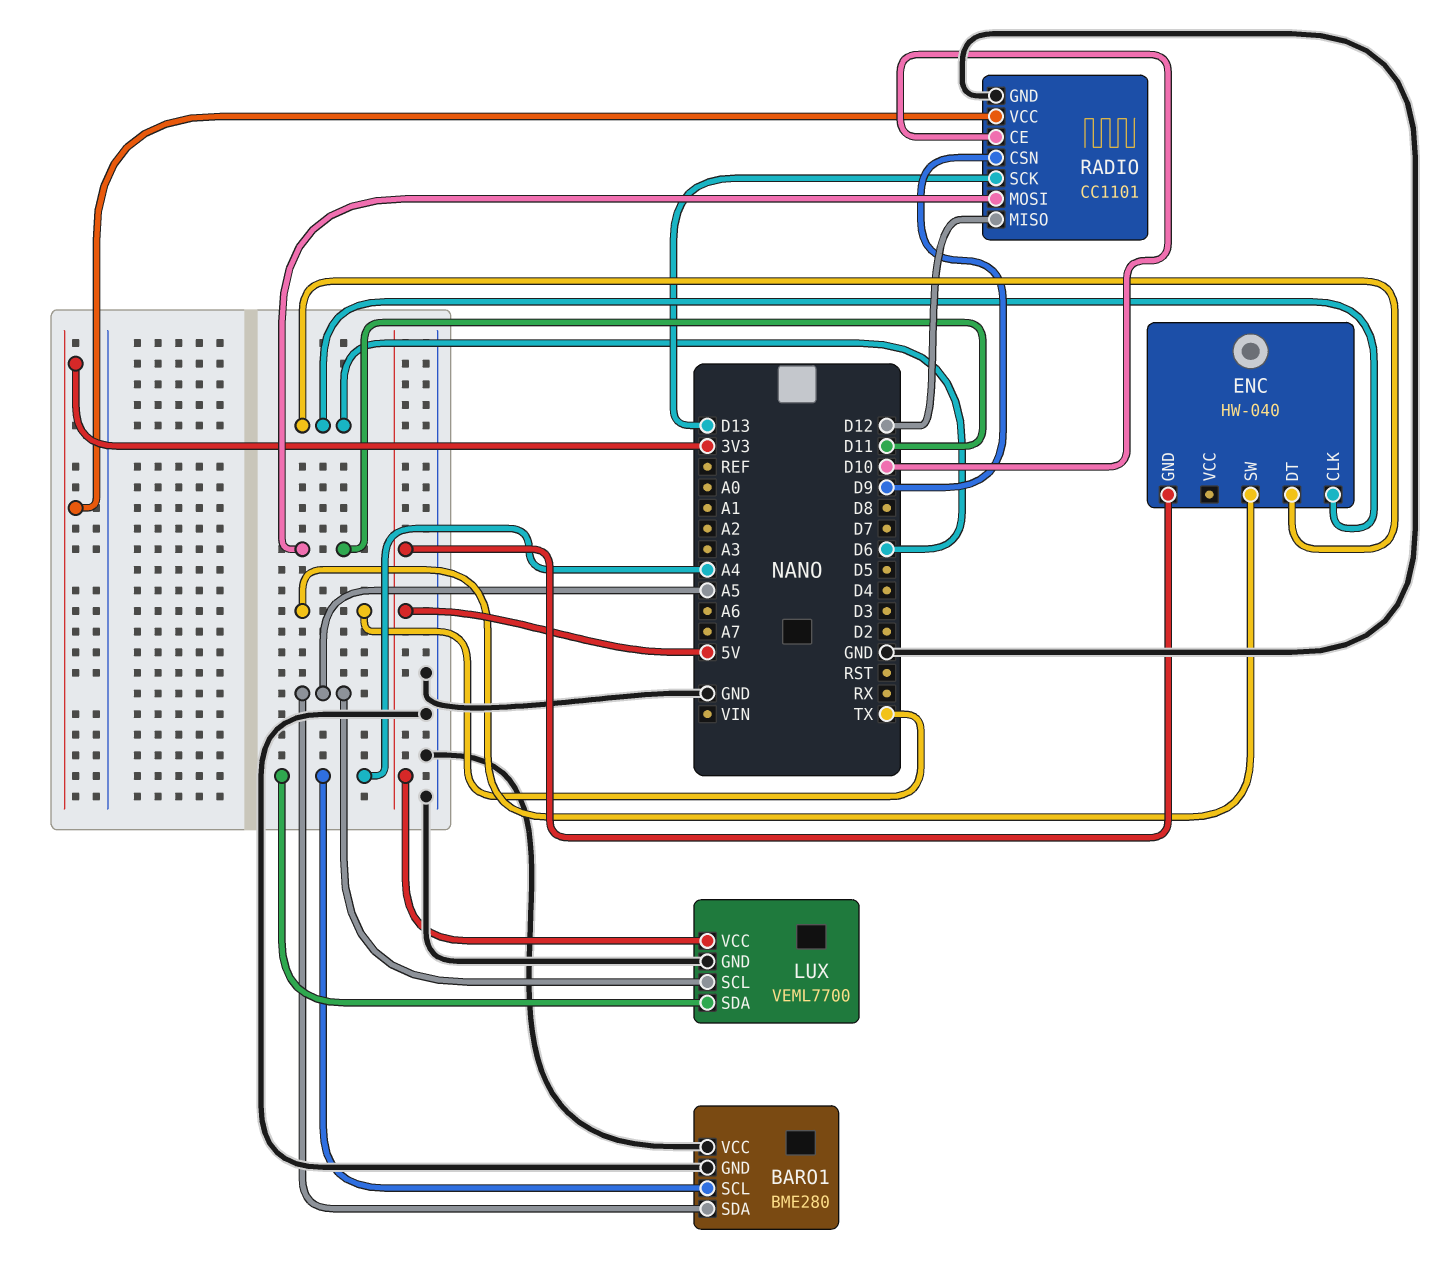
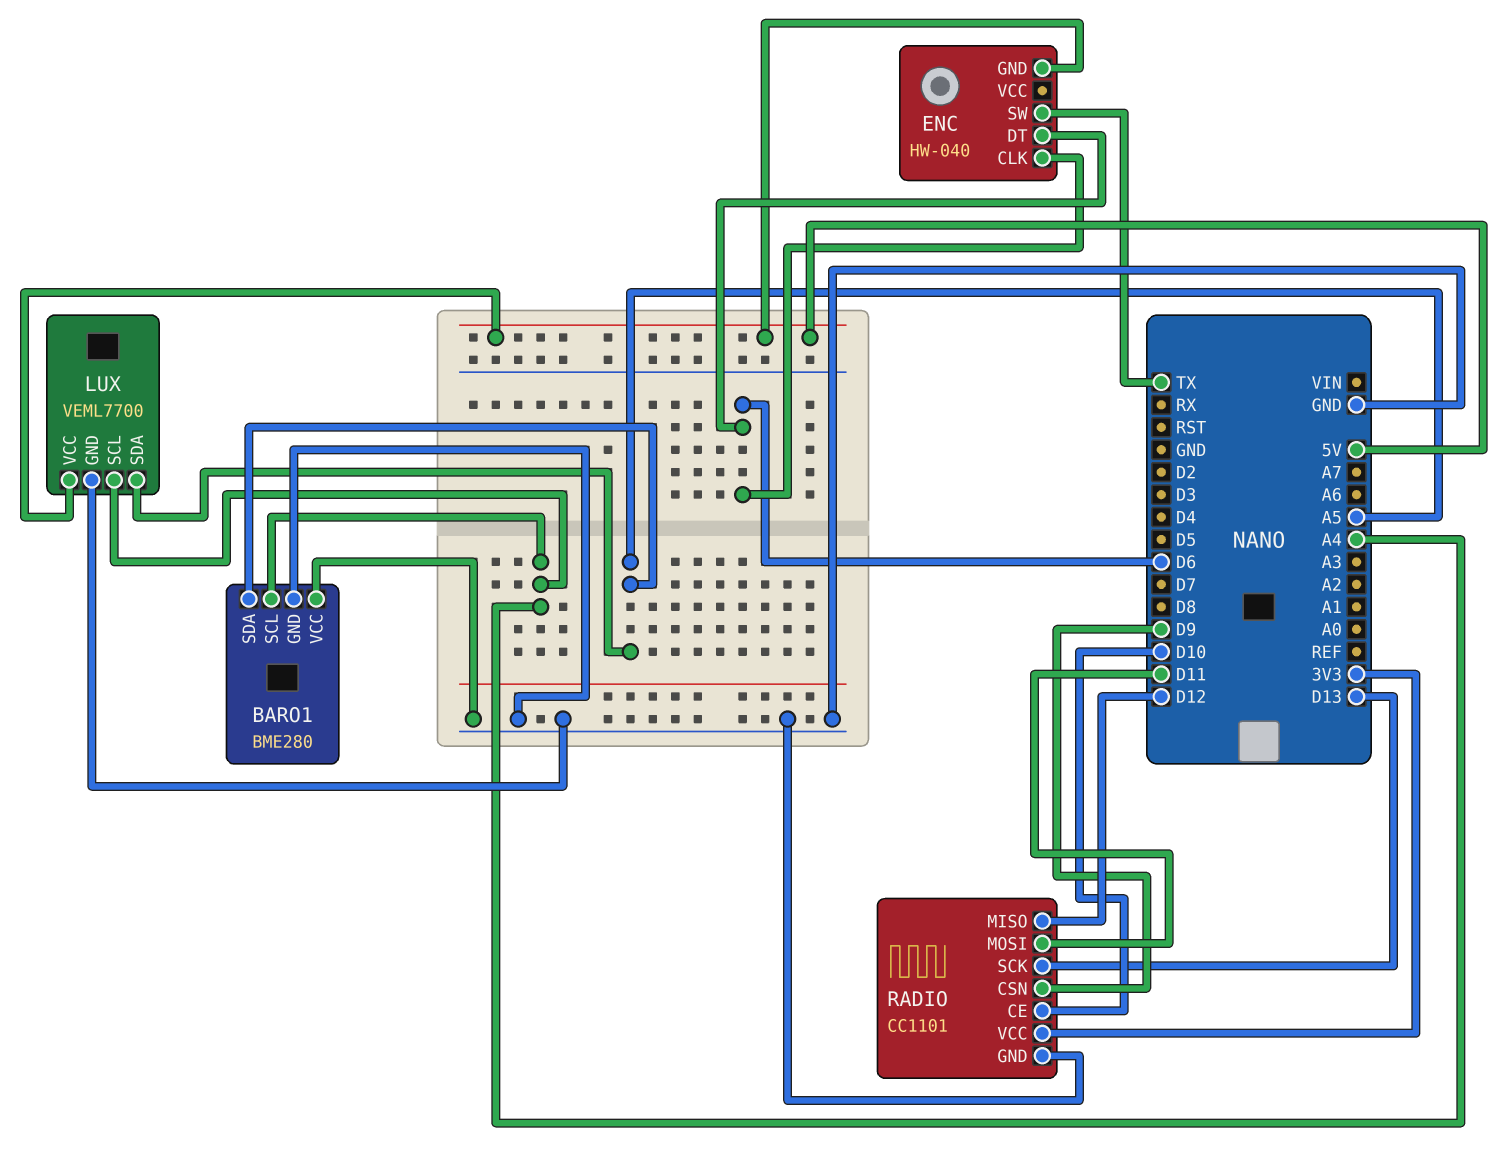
LUX pin SCL: A5 -> A4
LUX pin SDA: A4 -> A5

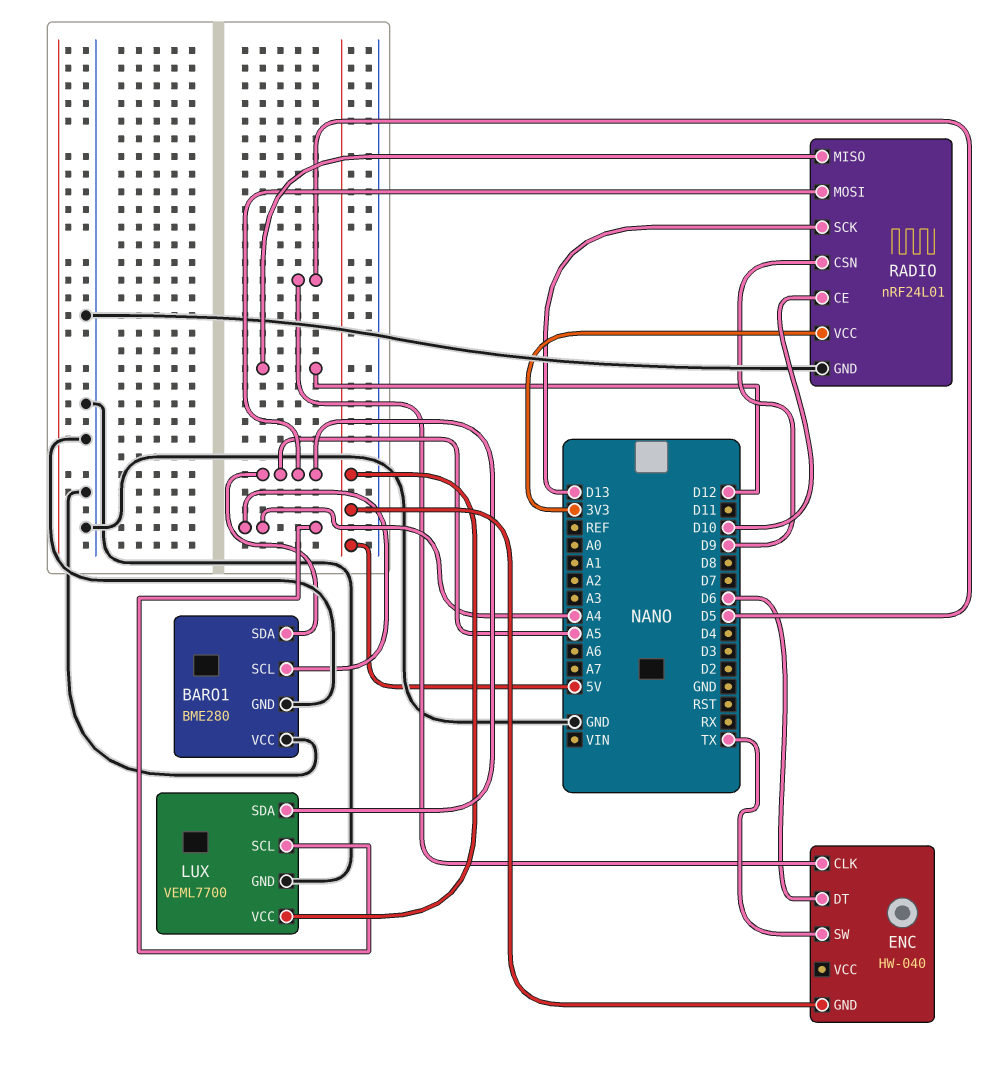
ENC pin CLK: D6 -> D5
RADIO: CC1101 -> nRF24L01
RADIO pin MOSI: D11 -> A5

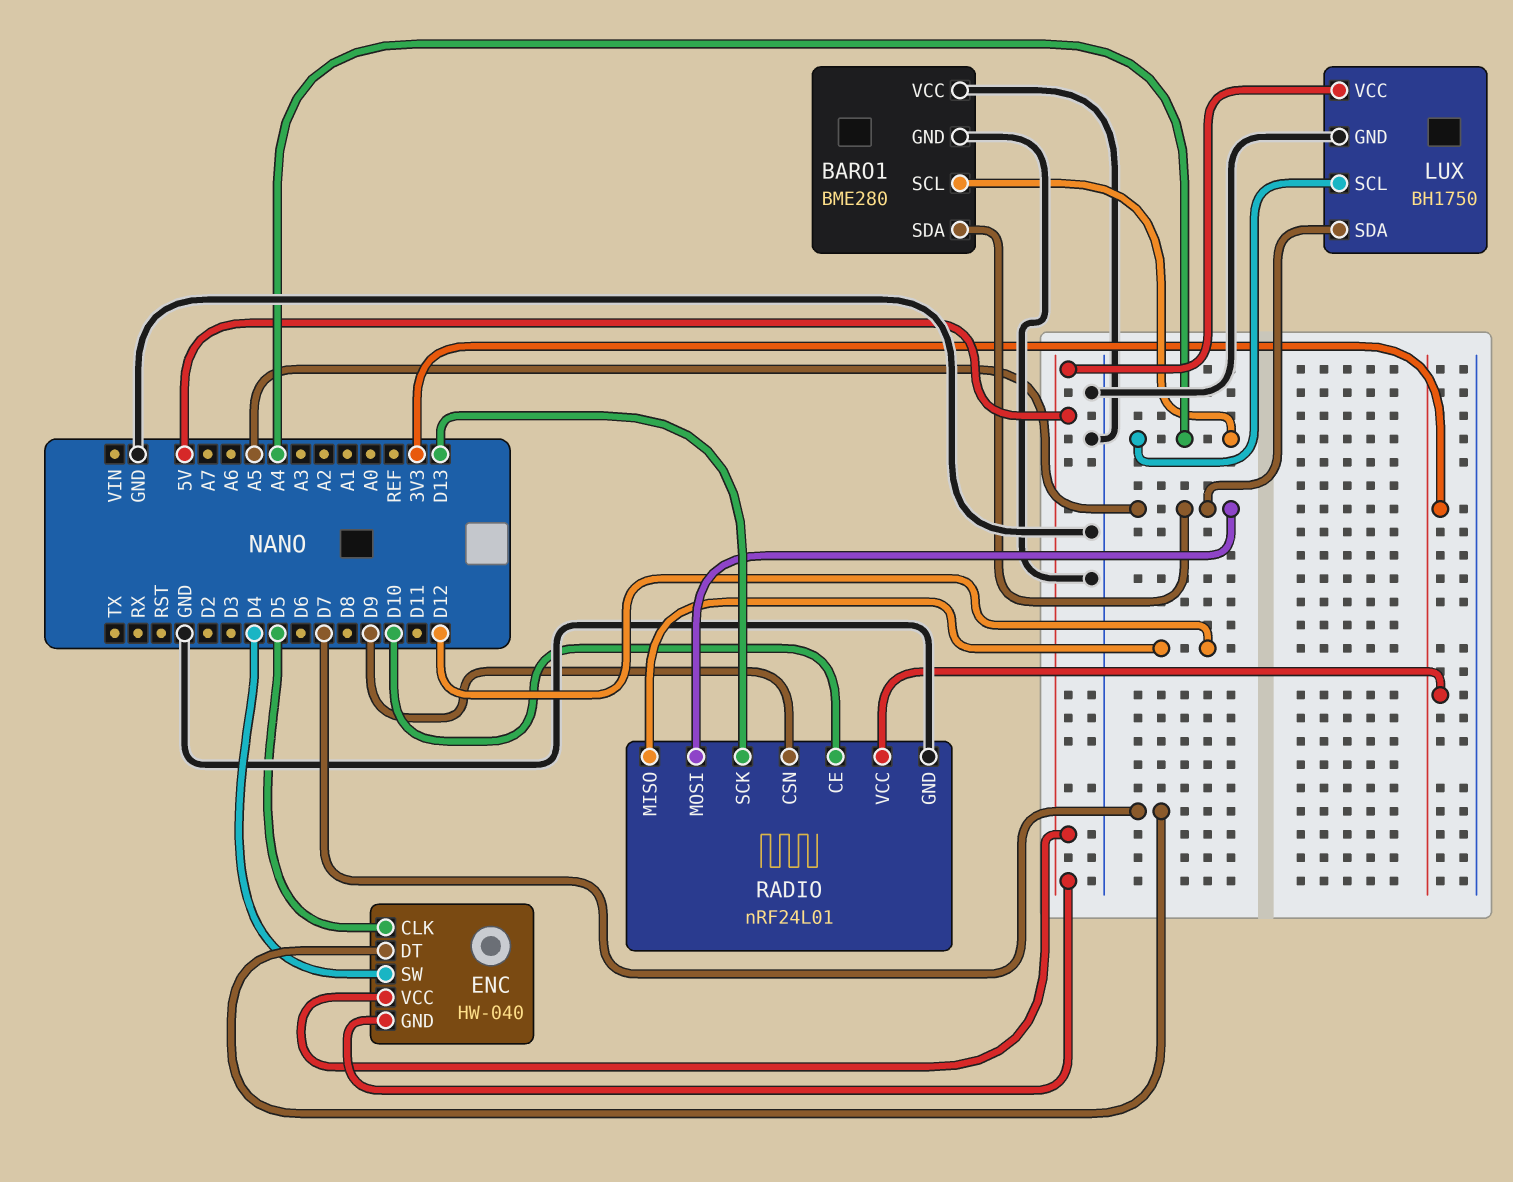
ENC pin DT: D6 -> D7
ENC pin SW: TX -> D4
ENC pin VCC: none -> 5V
LUX: VEML7700 -> BH1750

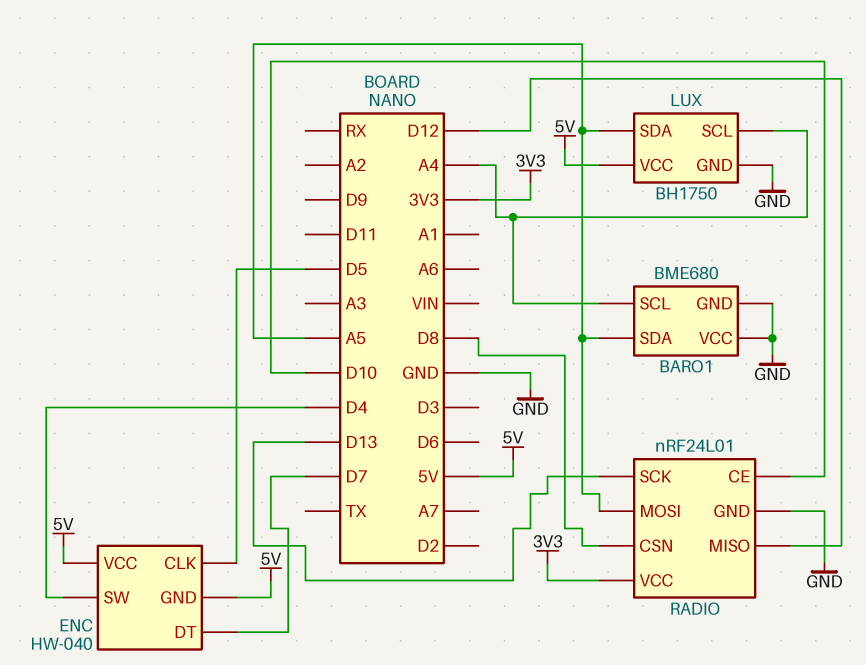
BARO1: BME280 -> BME680
RADIO pin CSN: D9 -> D8

